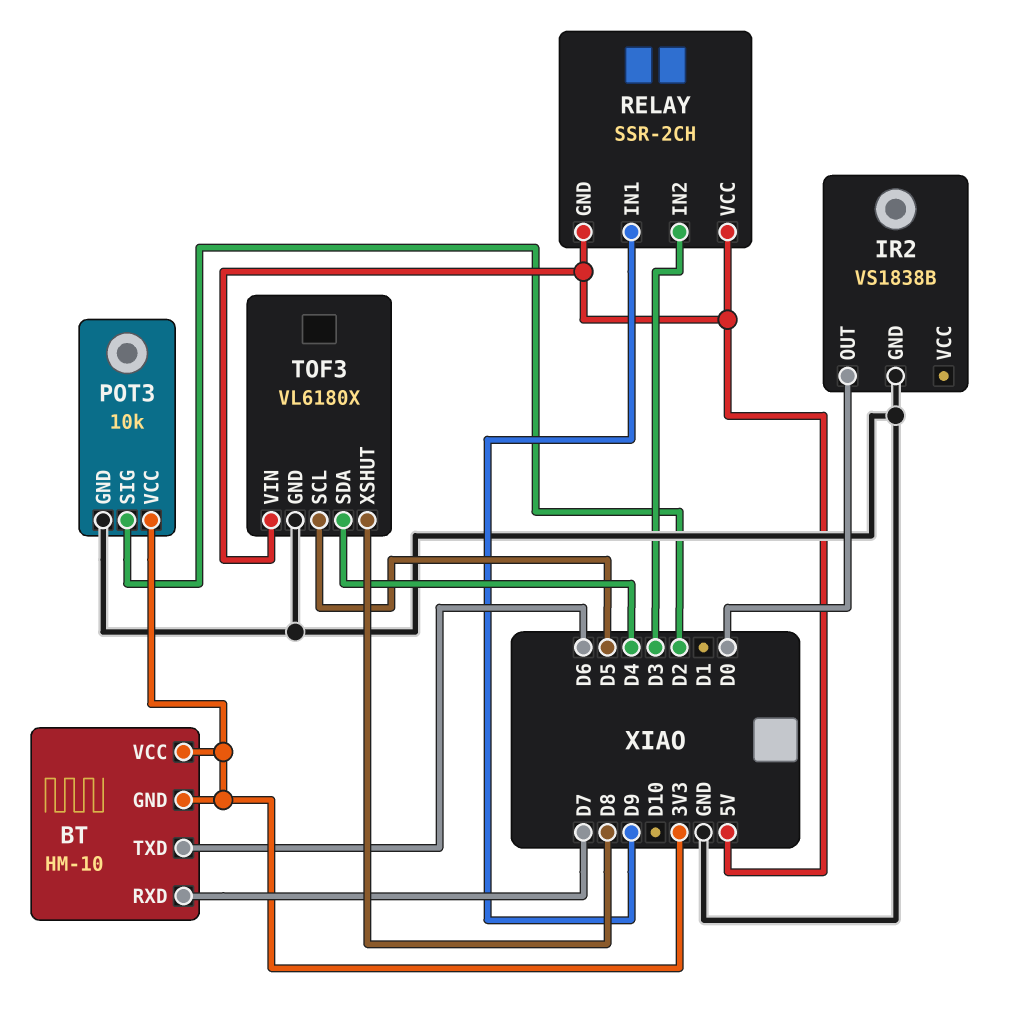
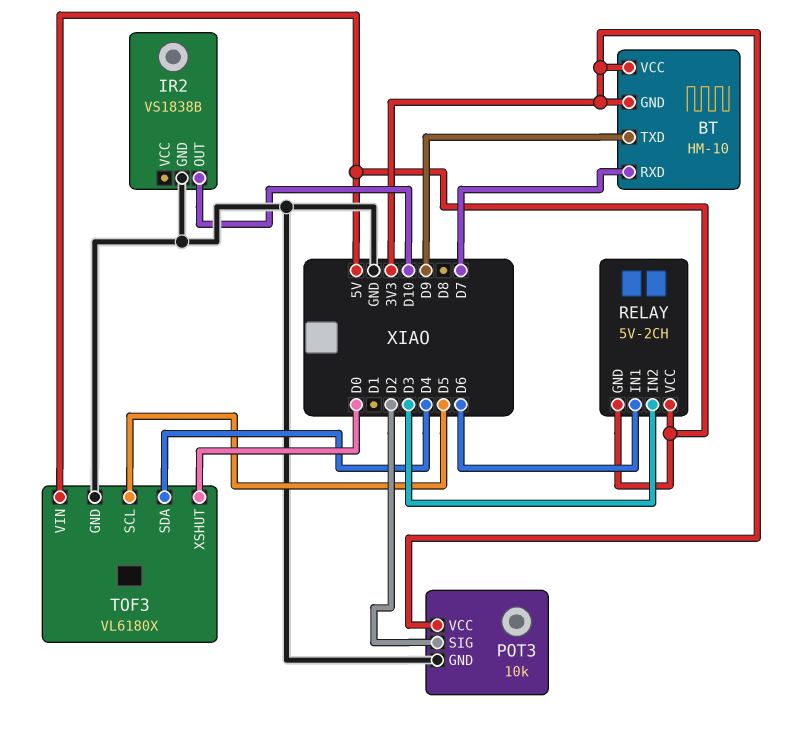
BT pin TXD: D6 -> D9
IR2 pin OUT: D0 -> D10
RELAY: SSR-2CH -> 5V-2CH
RELAY pin IN1: D9 -> D6
TOF3 pin XSHUT: D8 -> D0

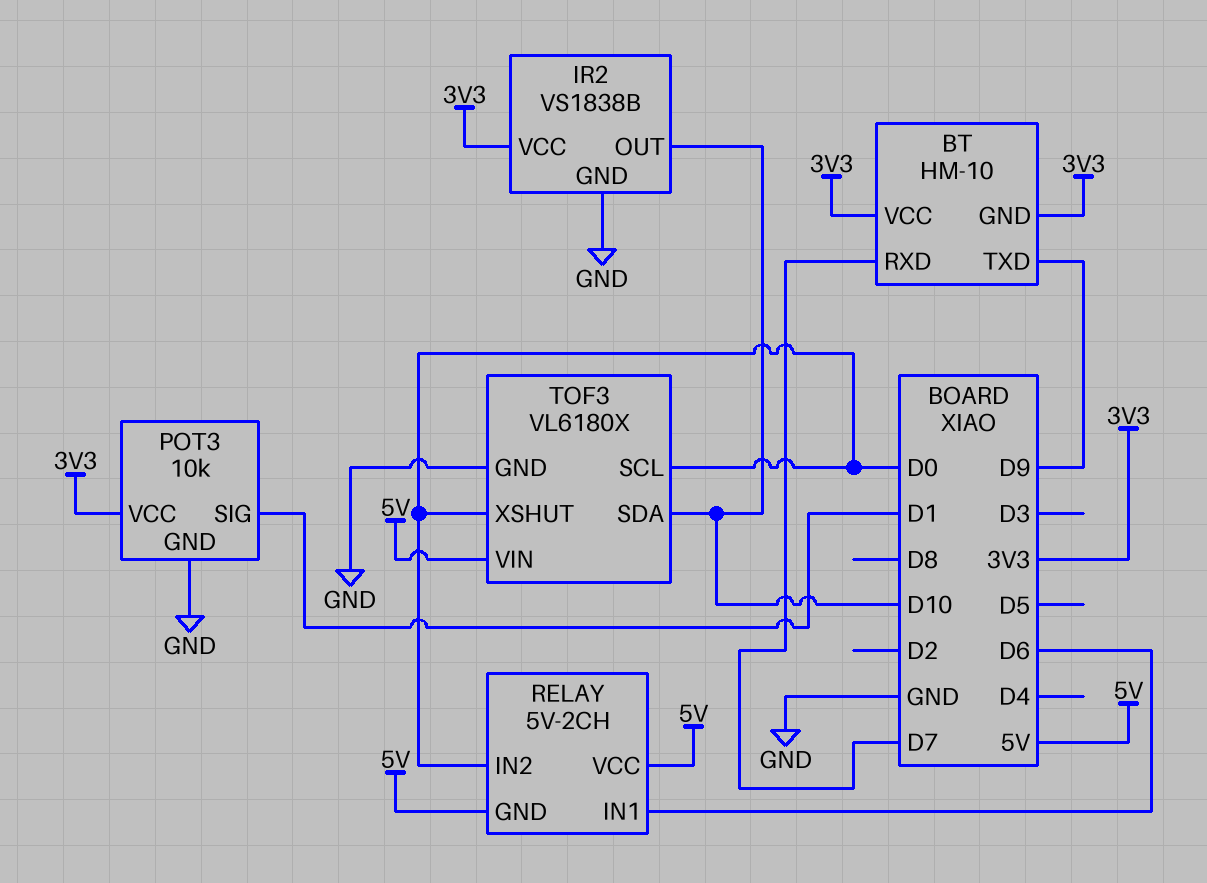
IR2 pin VCC: none -> 3V3
POT3 pin SIG: D2 -> D1
RELAY pin IN2: D3 -> D0
TOF3 pin SCL: D5 -> D0
TOF3 pin SDA: D4 -> D10

